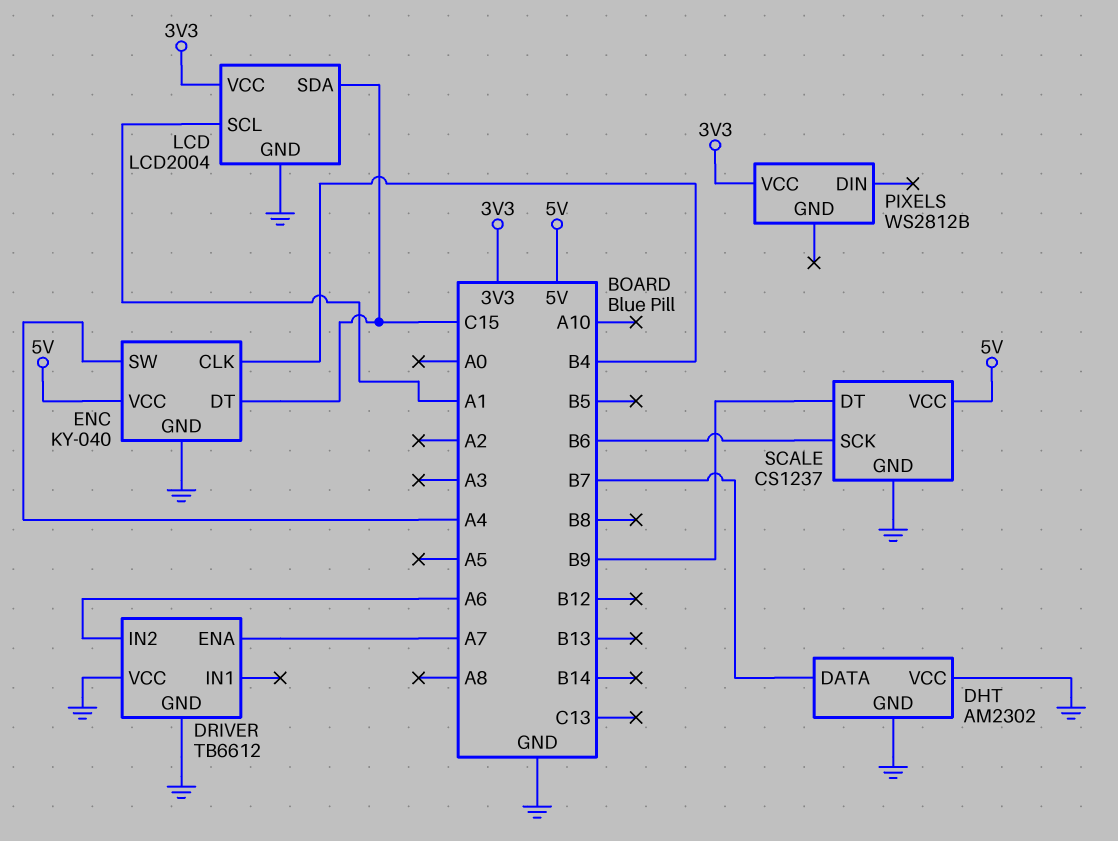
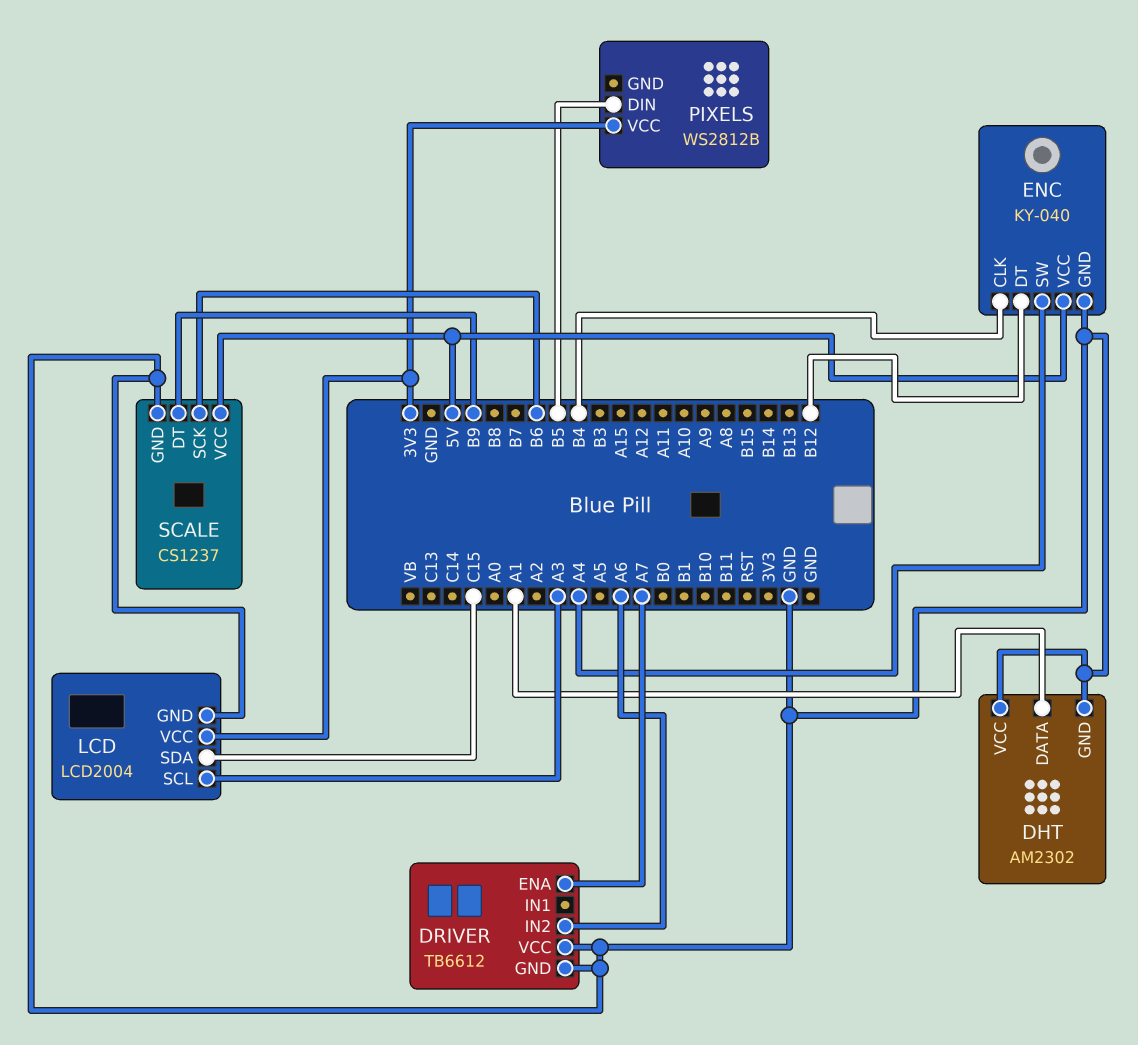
DHT pin DATA: B7 -> A1
ENC pin DT: C15 -> B12
LCD pin SCL: A1 -> A3
PIXELS pin DIN: none -> B5

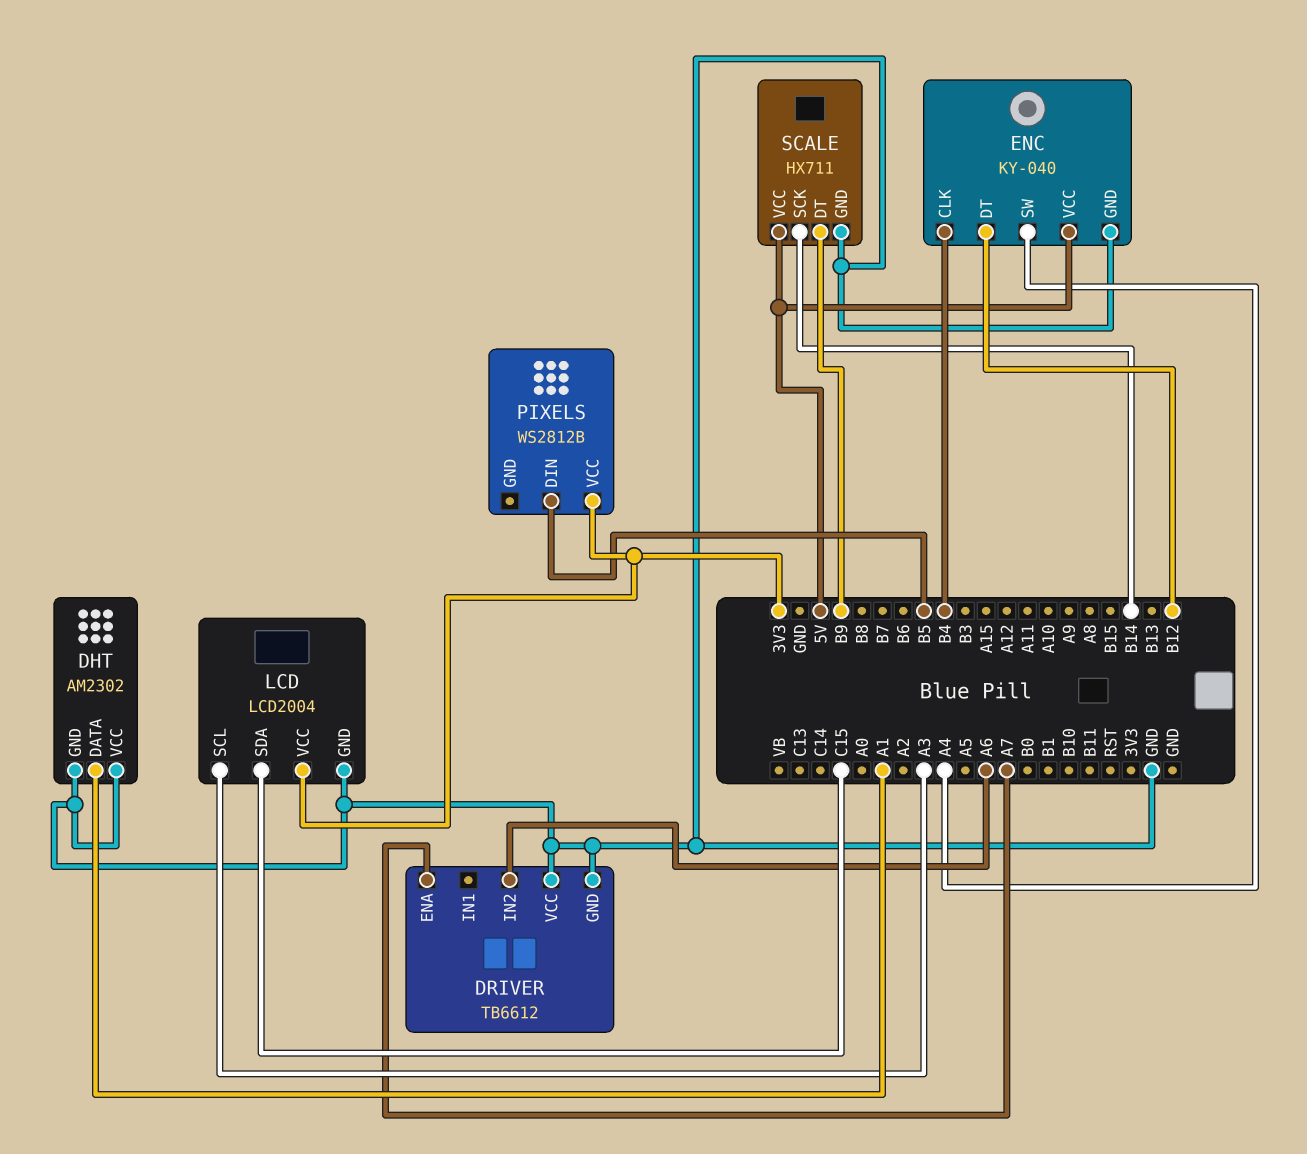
SCALE: CS1237 -> HX711
SCALE pin SCK: B6 -> B14

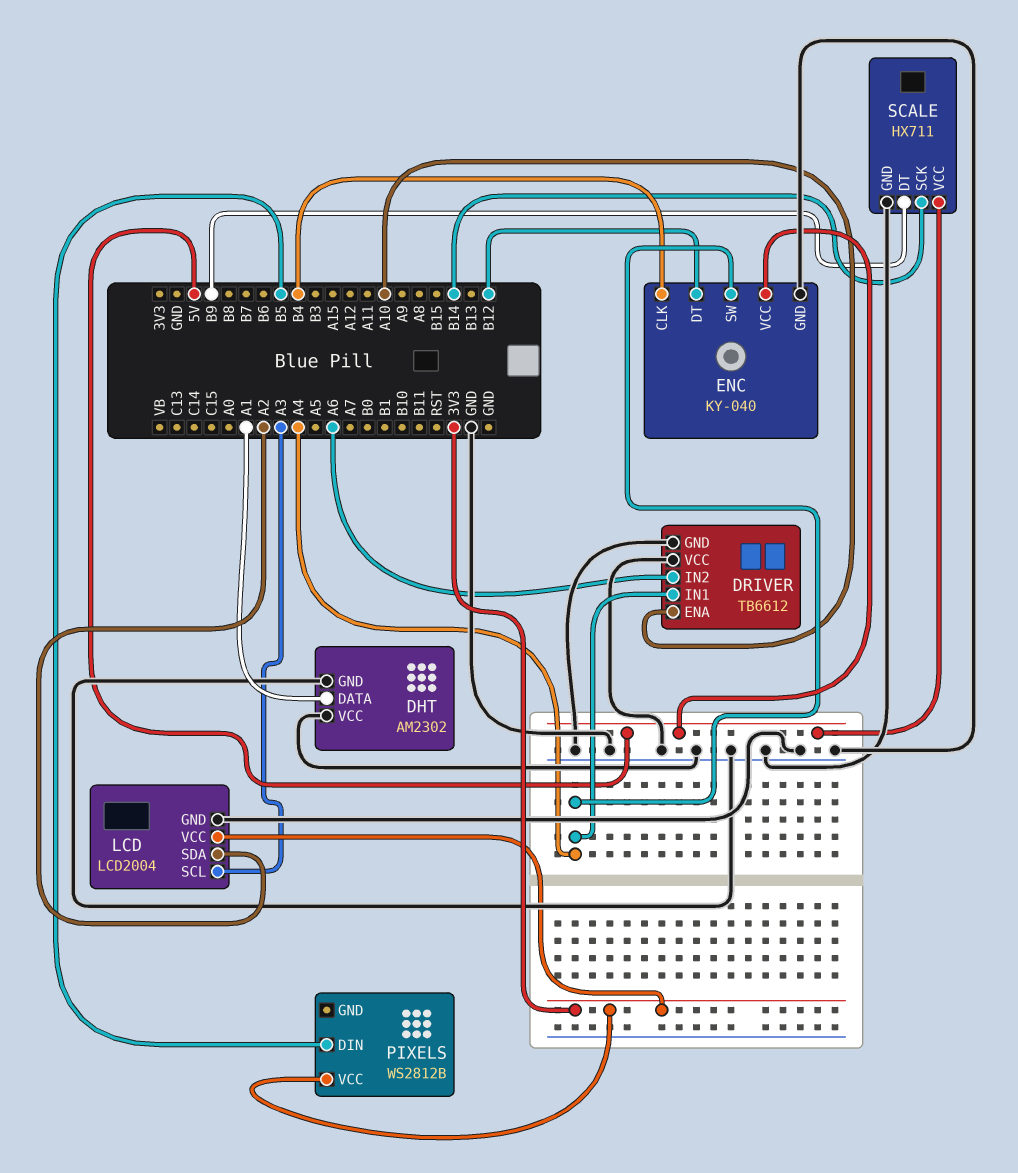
DRIVER pin ENA: A7 -> A10
DRIVER pin IN1: none -> A4
LCD pin SDA: C15 -> A2

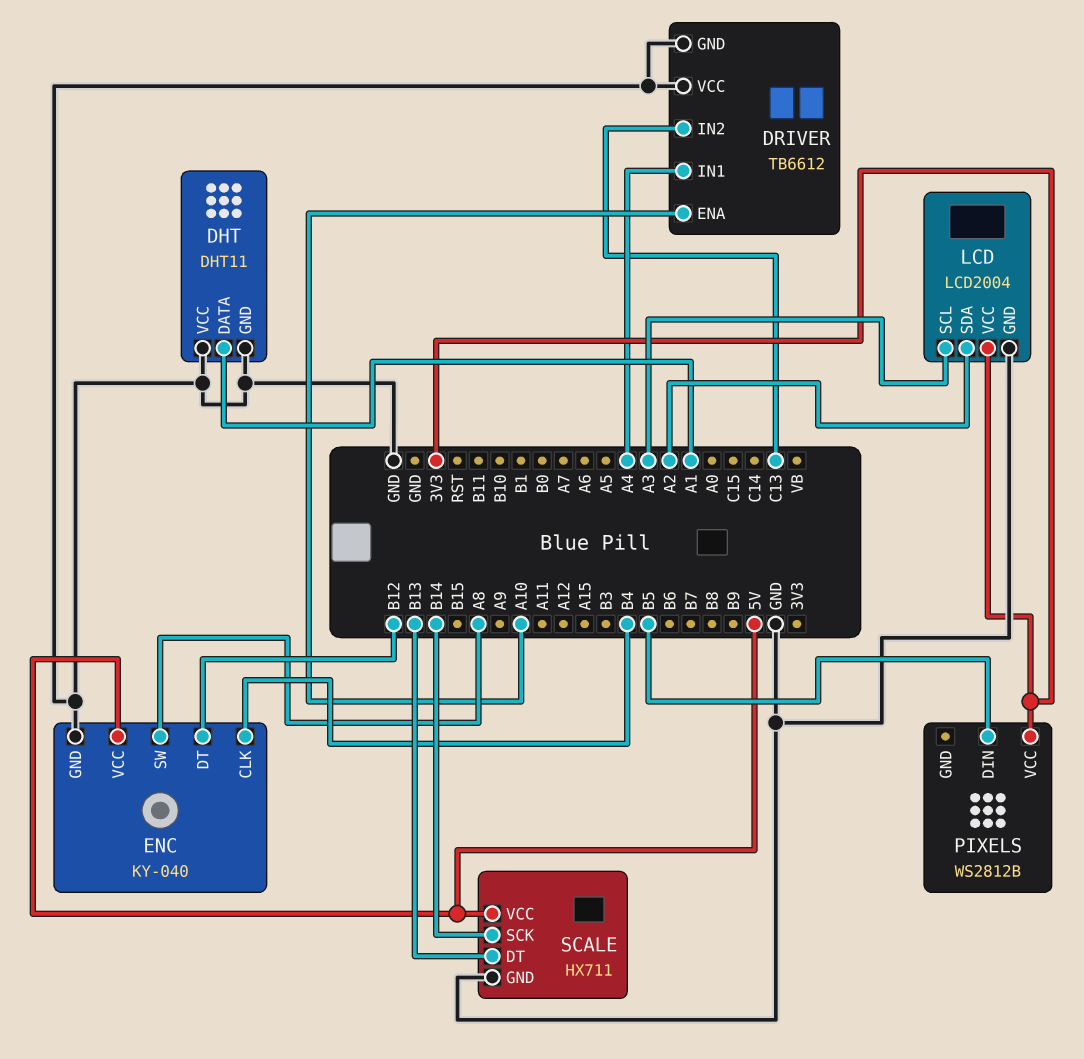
DHT: AM2302 -> DHT11
DRIVER pin IN2: A6 -> C13
ENC pin SW: A4 -> A8
SCALE pin DT: B9 -> B13

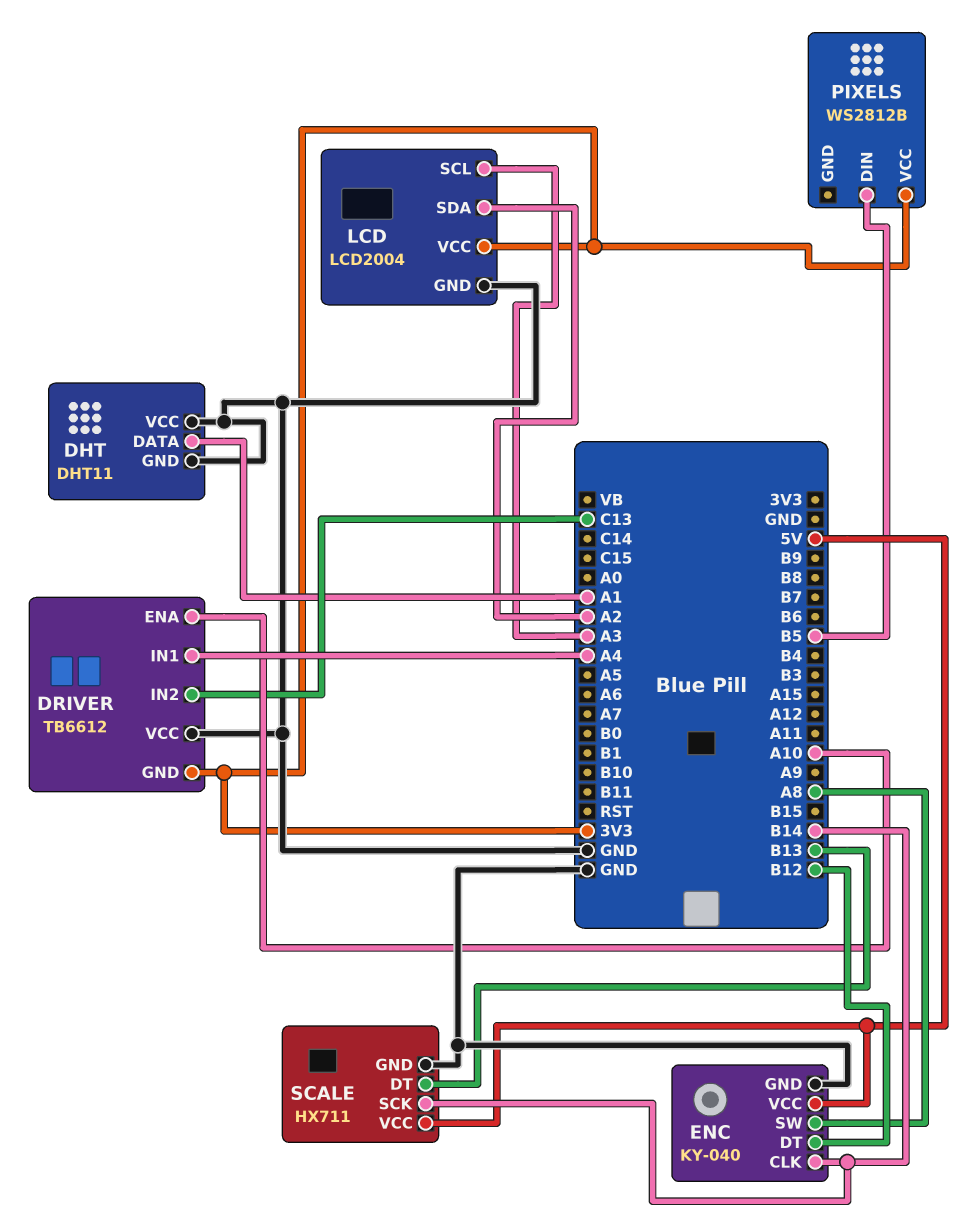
DRIVER pin GND: GND -> 3V3
ENC pin CLK: B4 -> B14

